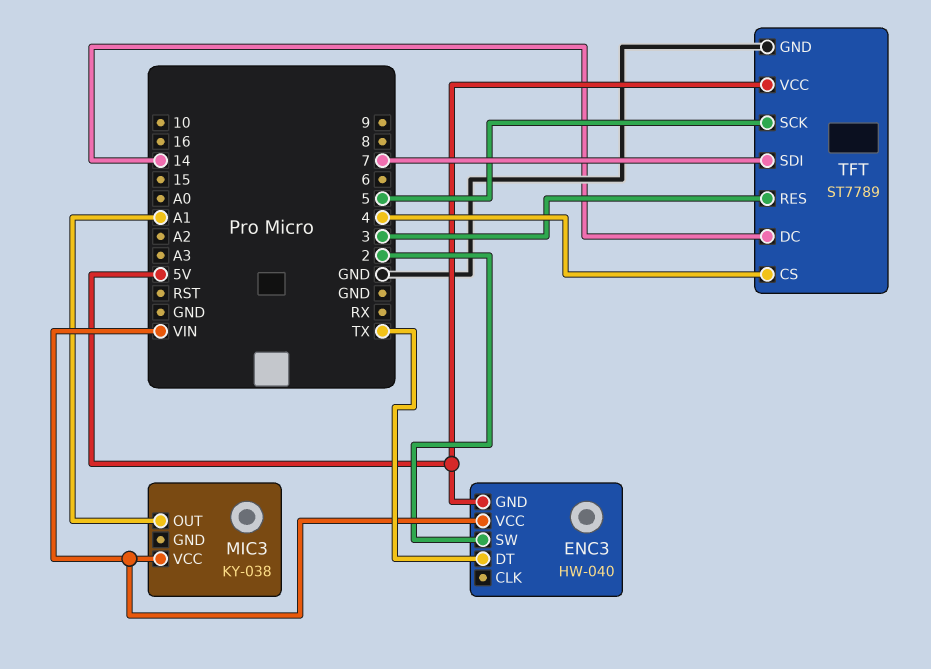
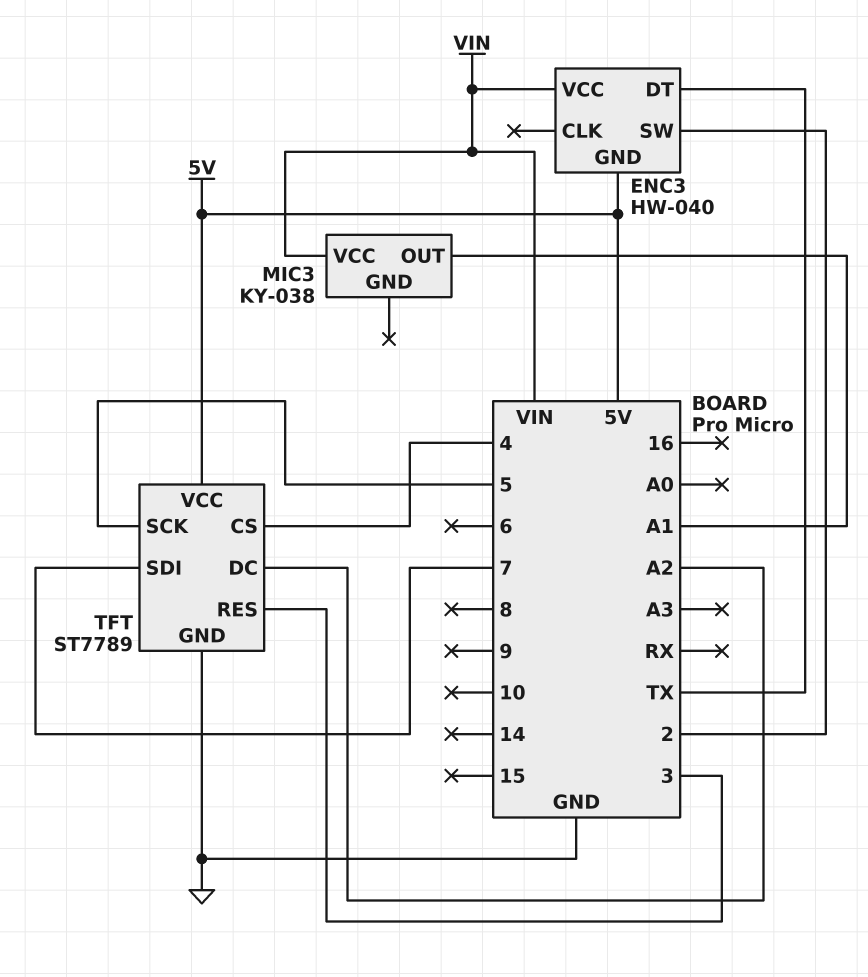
TFT pin DC: 14 -> A2

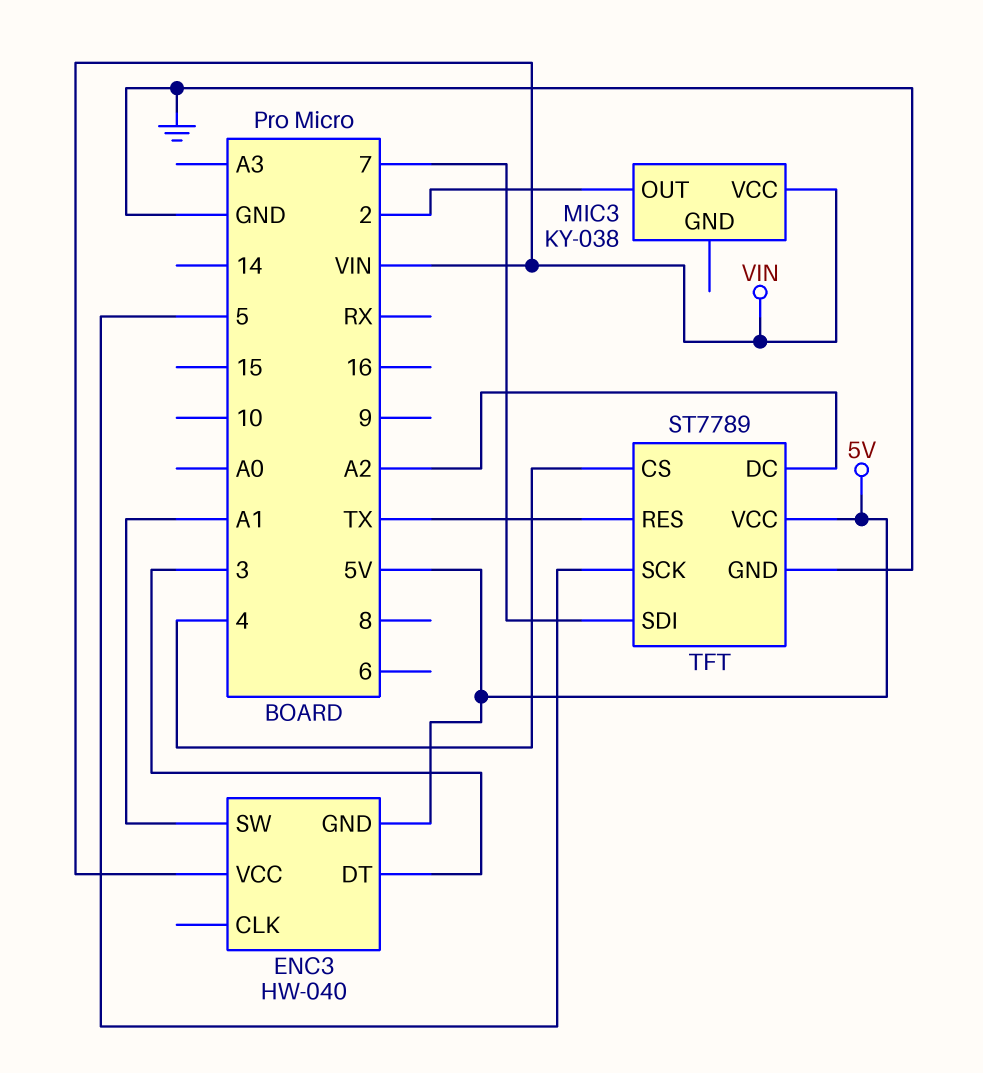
ENC3 pin DT: TX -> 3
ENC3 pin SW: 2 -> A1
MIC3 pin OUT: A1 -> 2
TFT pin RES: 3 -> TX

